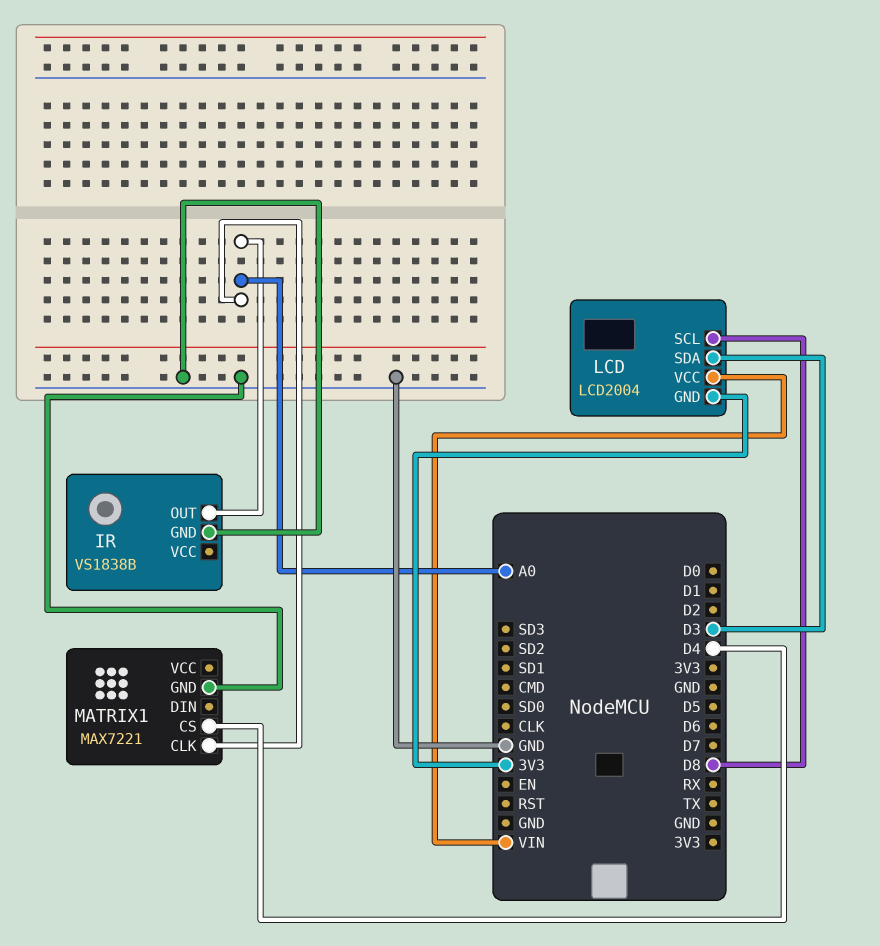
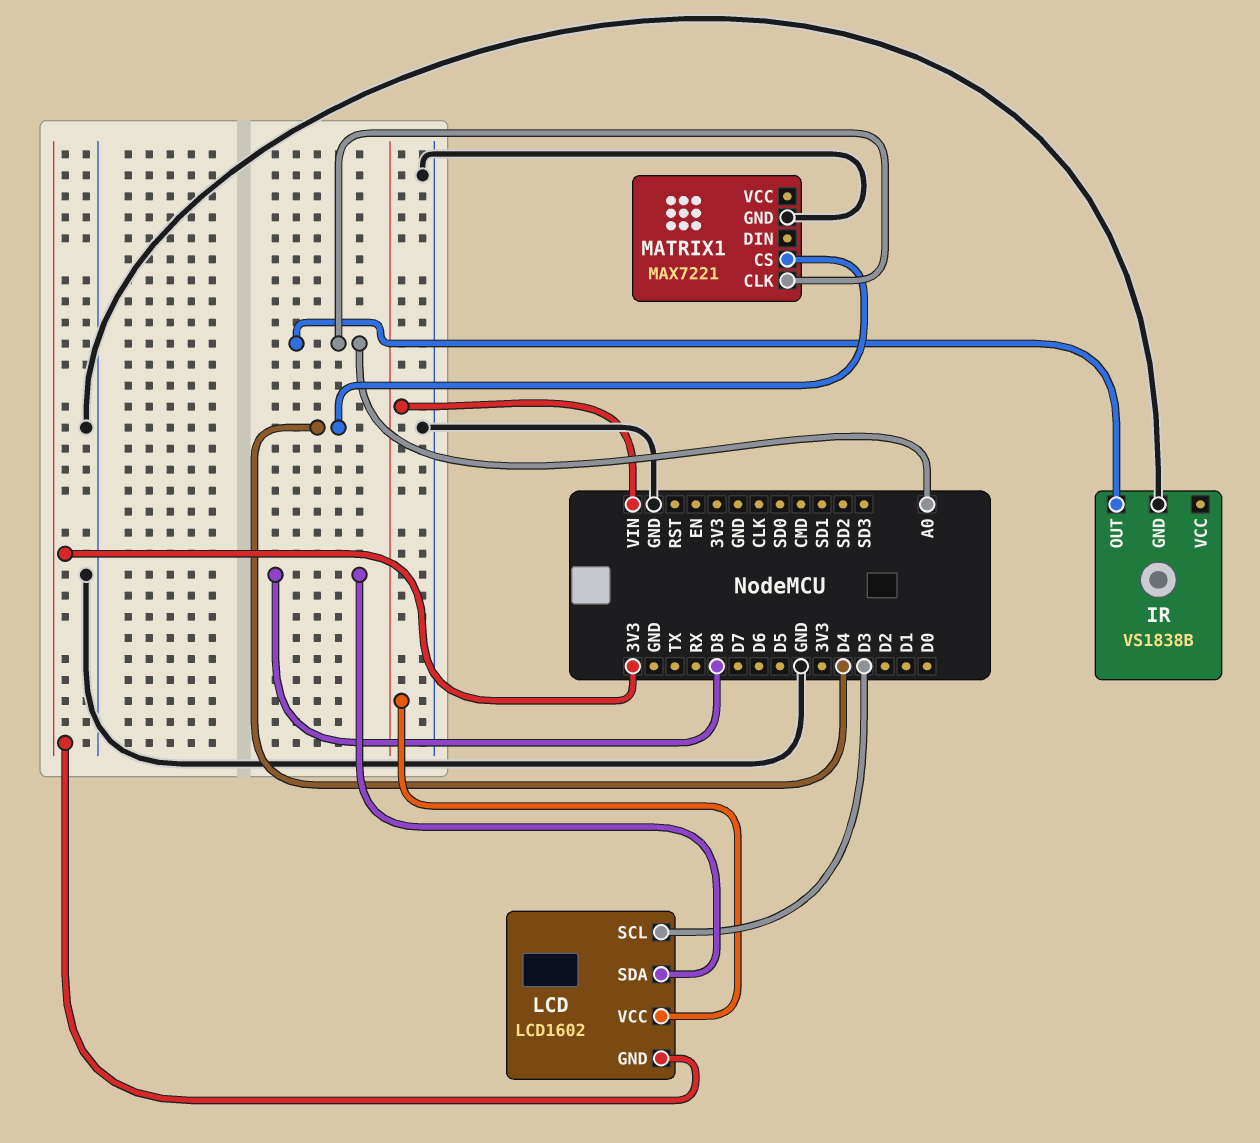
LCD: LCD2004 -> LCD1602
LCD pin SCL: D8 -> D3
LCD pin SDA: D3 -> D8

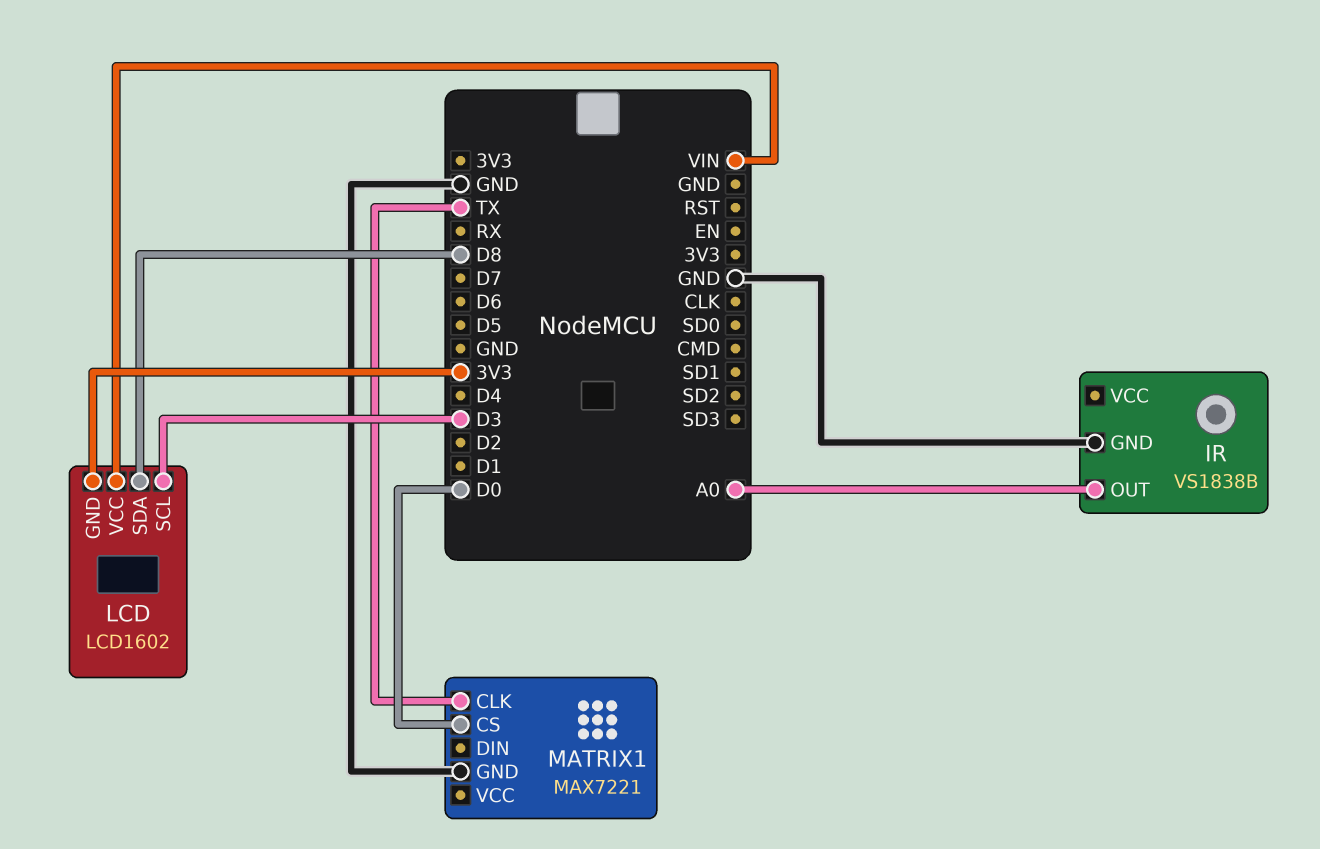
MATRIX1 pin CLK: A0 -> TX
MATRIX1 pin CS: D4 -> D0

